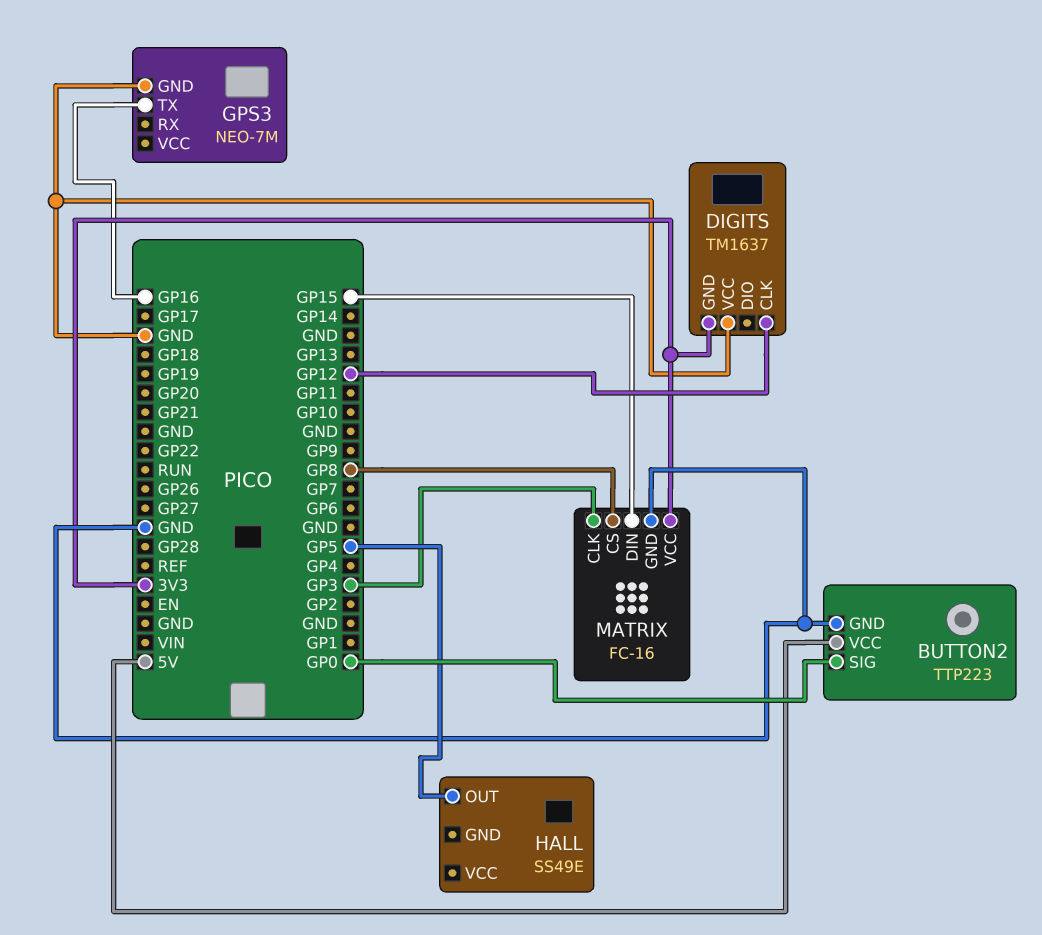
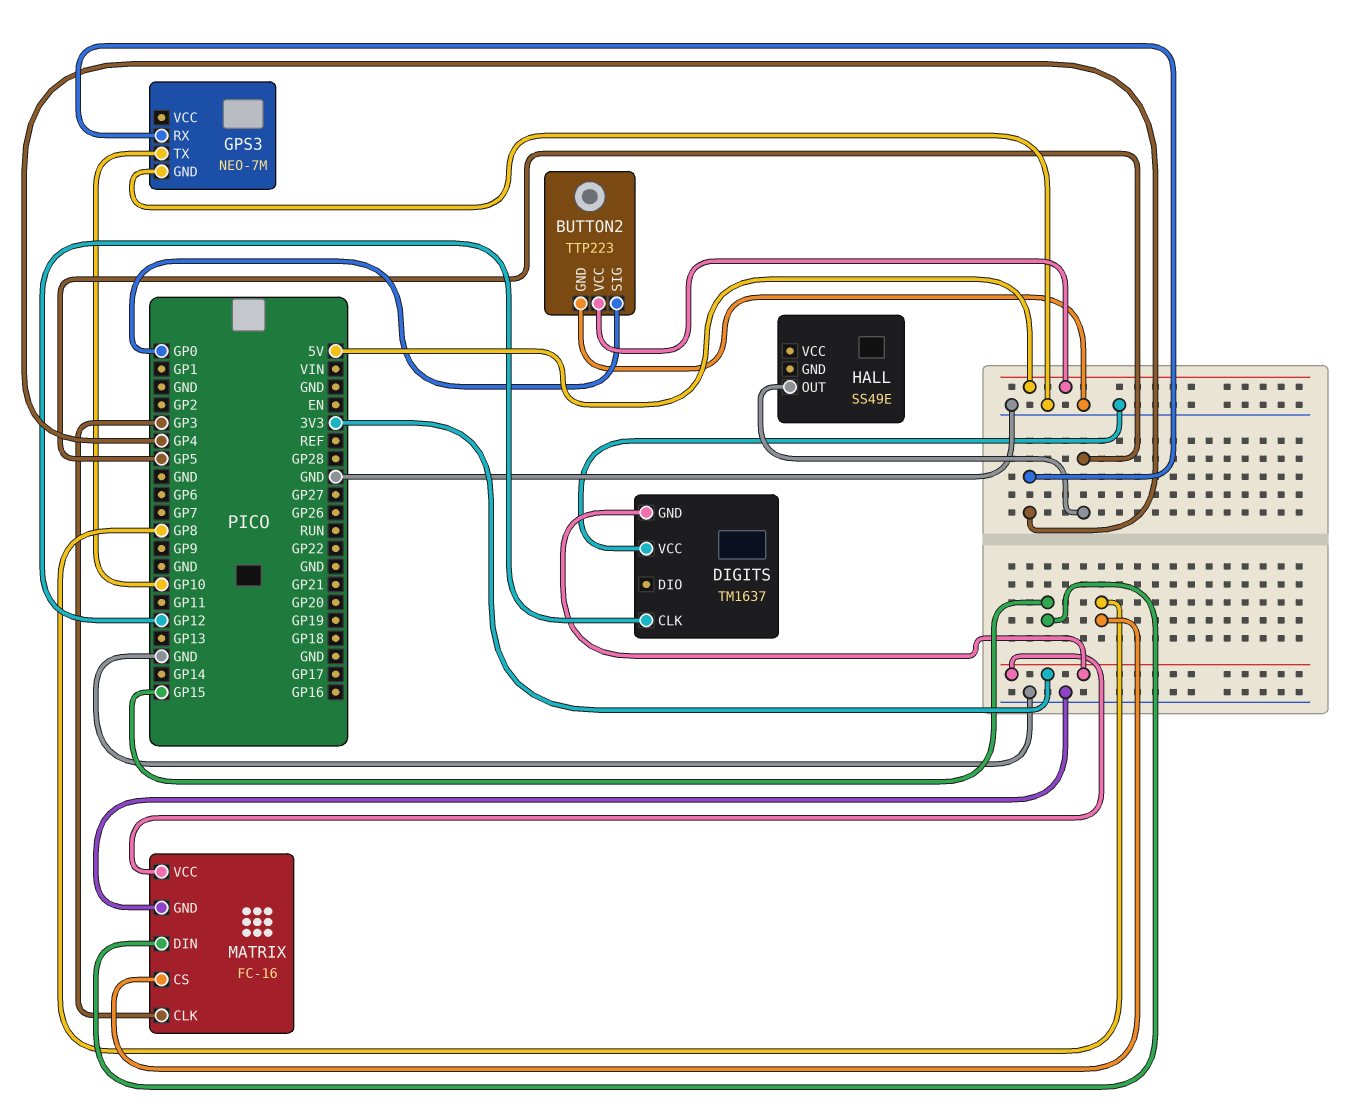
GPS3 pin RX: none -> GP4
GPS3 pin TX: GP16 -> GP10

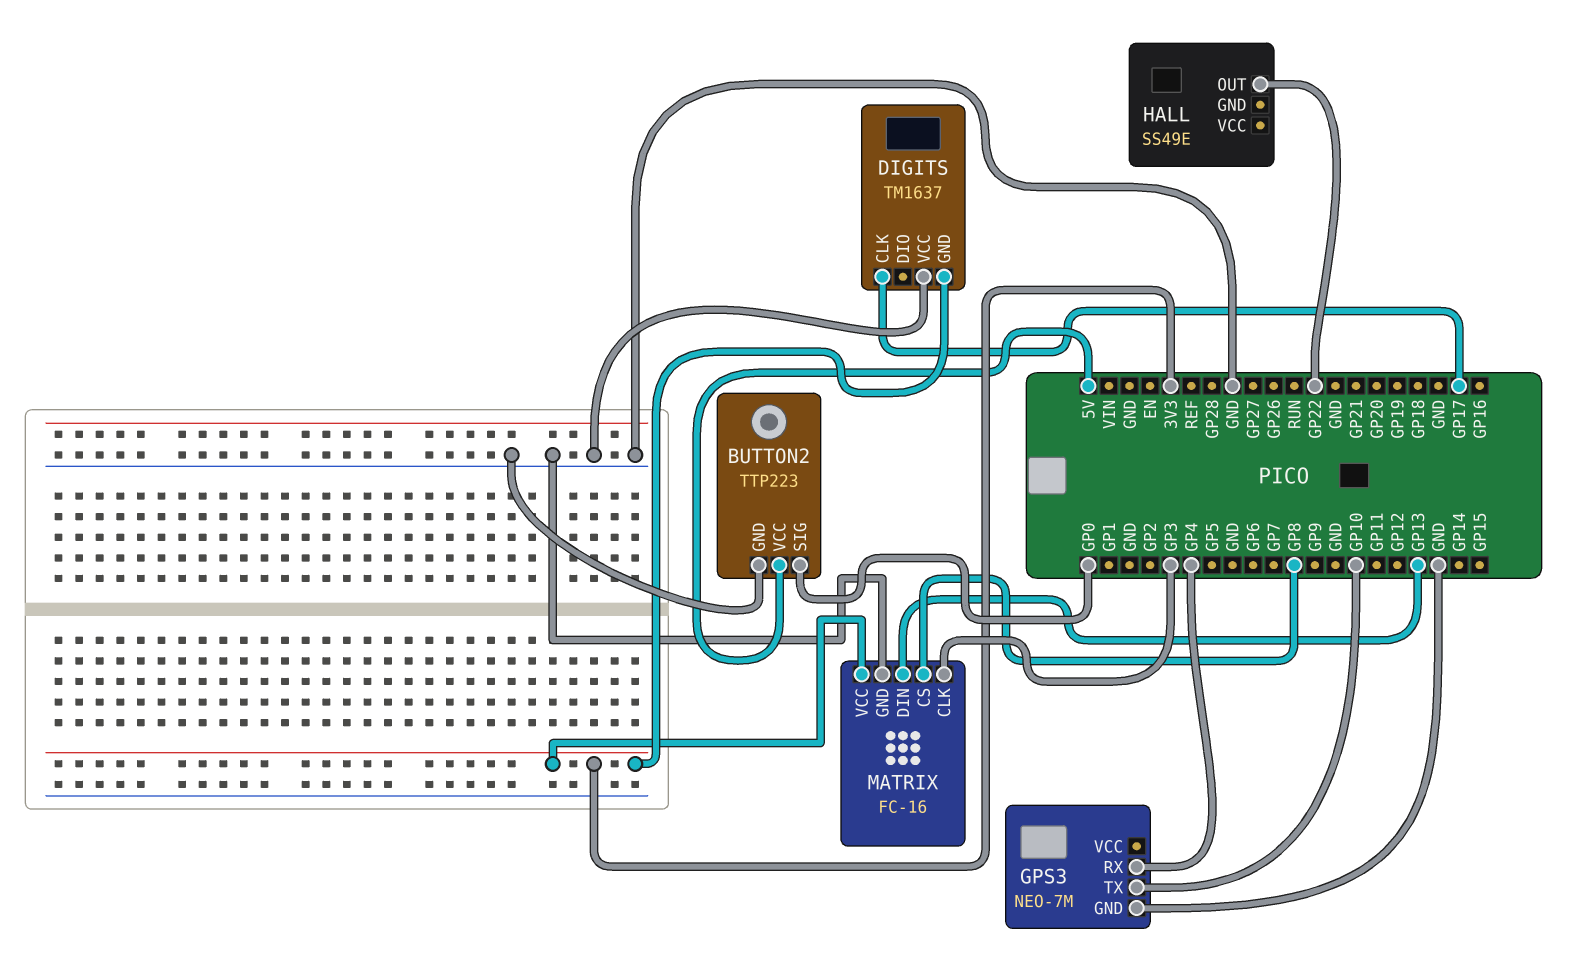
DIGITS pin CLK: GP12 -> GP17
HALL pin OUT: GP5 -> GP22
MATRIX pin DIN: GP15 -> GP13

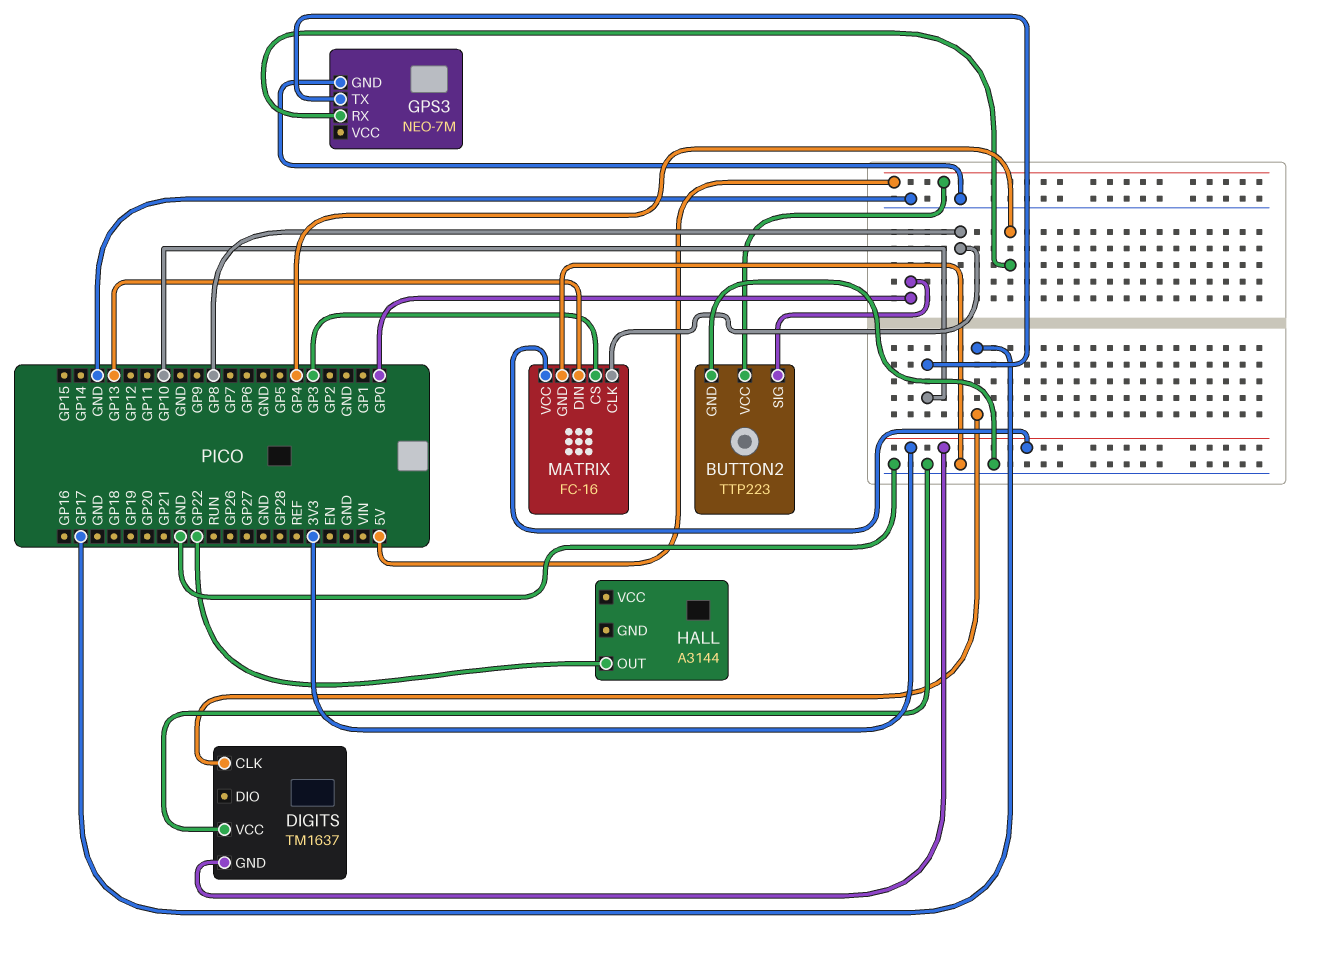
HALL: SS49E -> A3144
MATRIX pin CLK: GP3 -> GP8
MATRIX pin CS: GP8 -> GP3

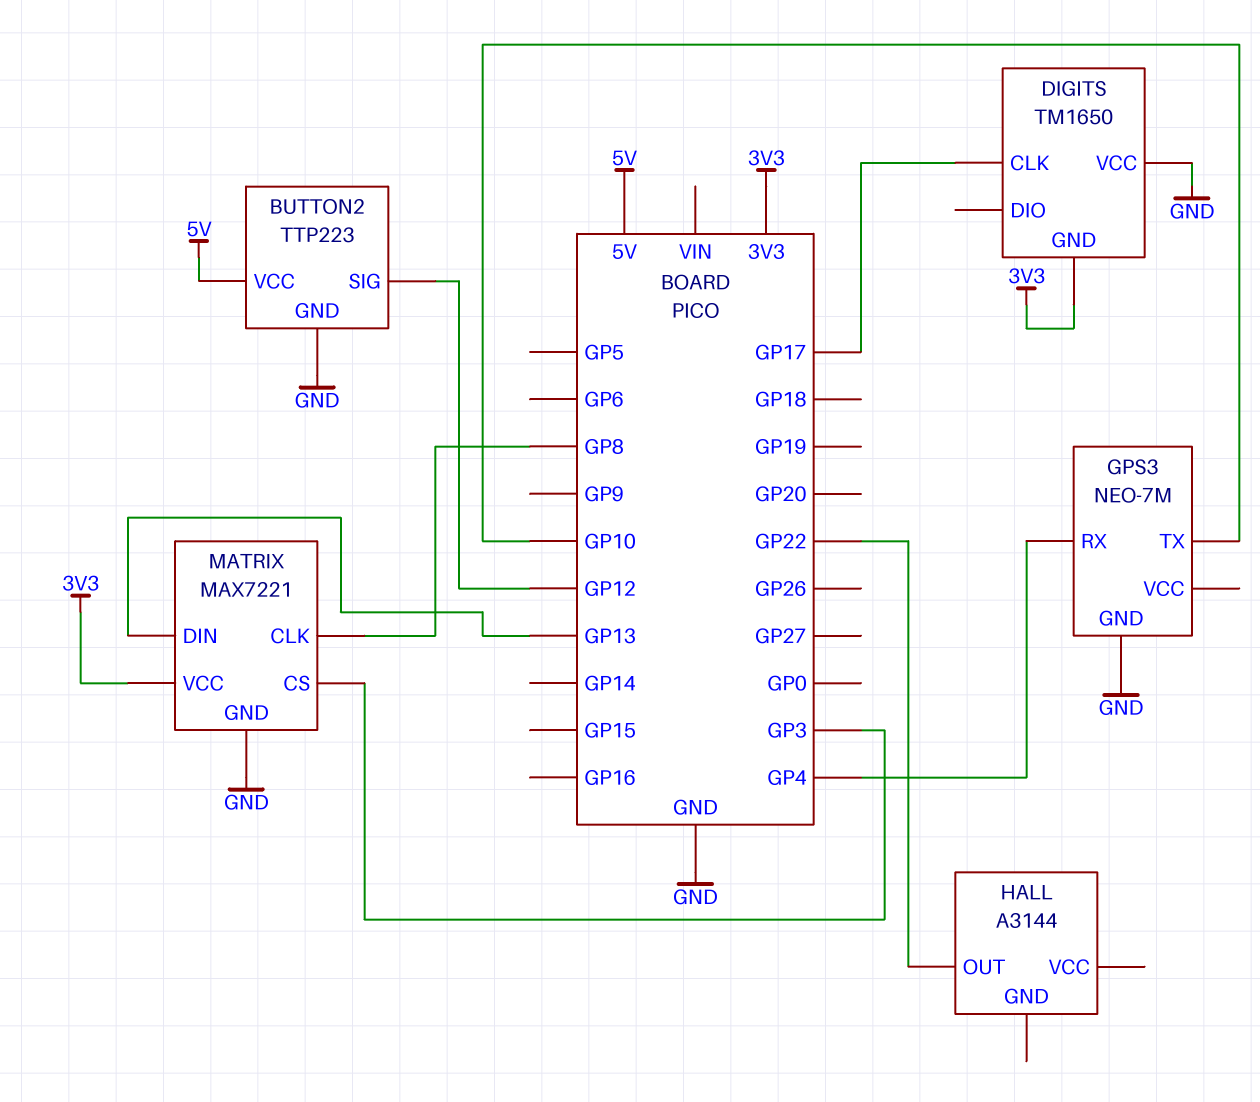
BUTTON2 pin SIG: GP0 -> GP12
DIGITS: TM1637 -> TM1650
MATRIX: FC-16 -> MAX7221

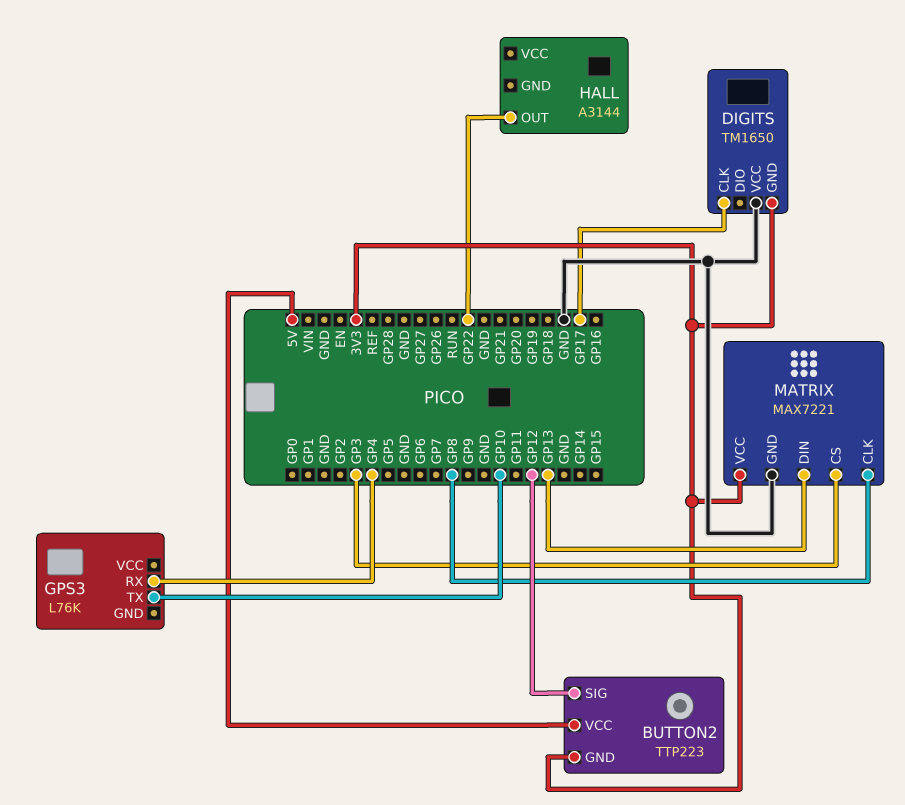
BUTTON2 pin GND: GND -> 3V3
GPS3: NEO-7M -> L76K
GPS3 pin GND: GND -> none

